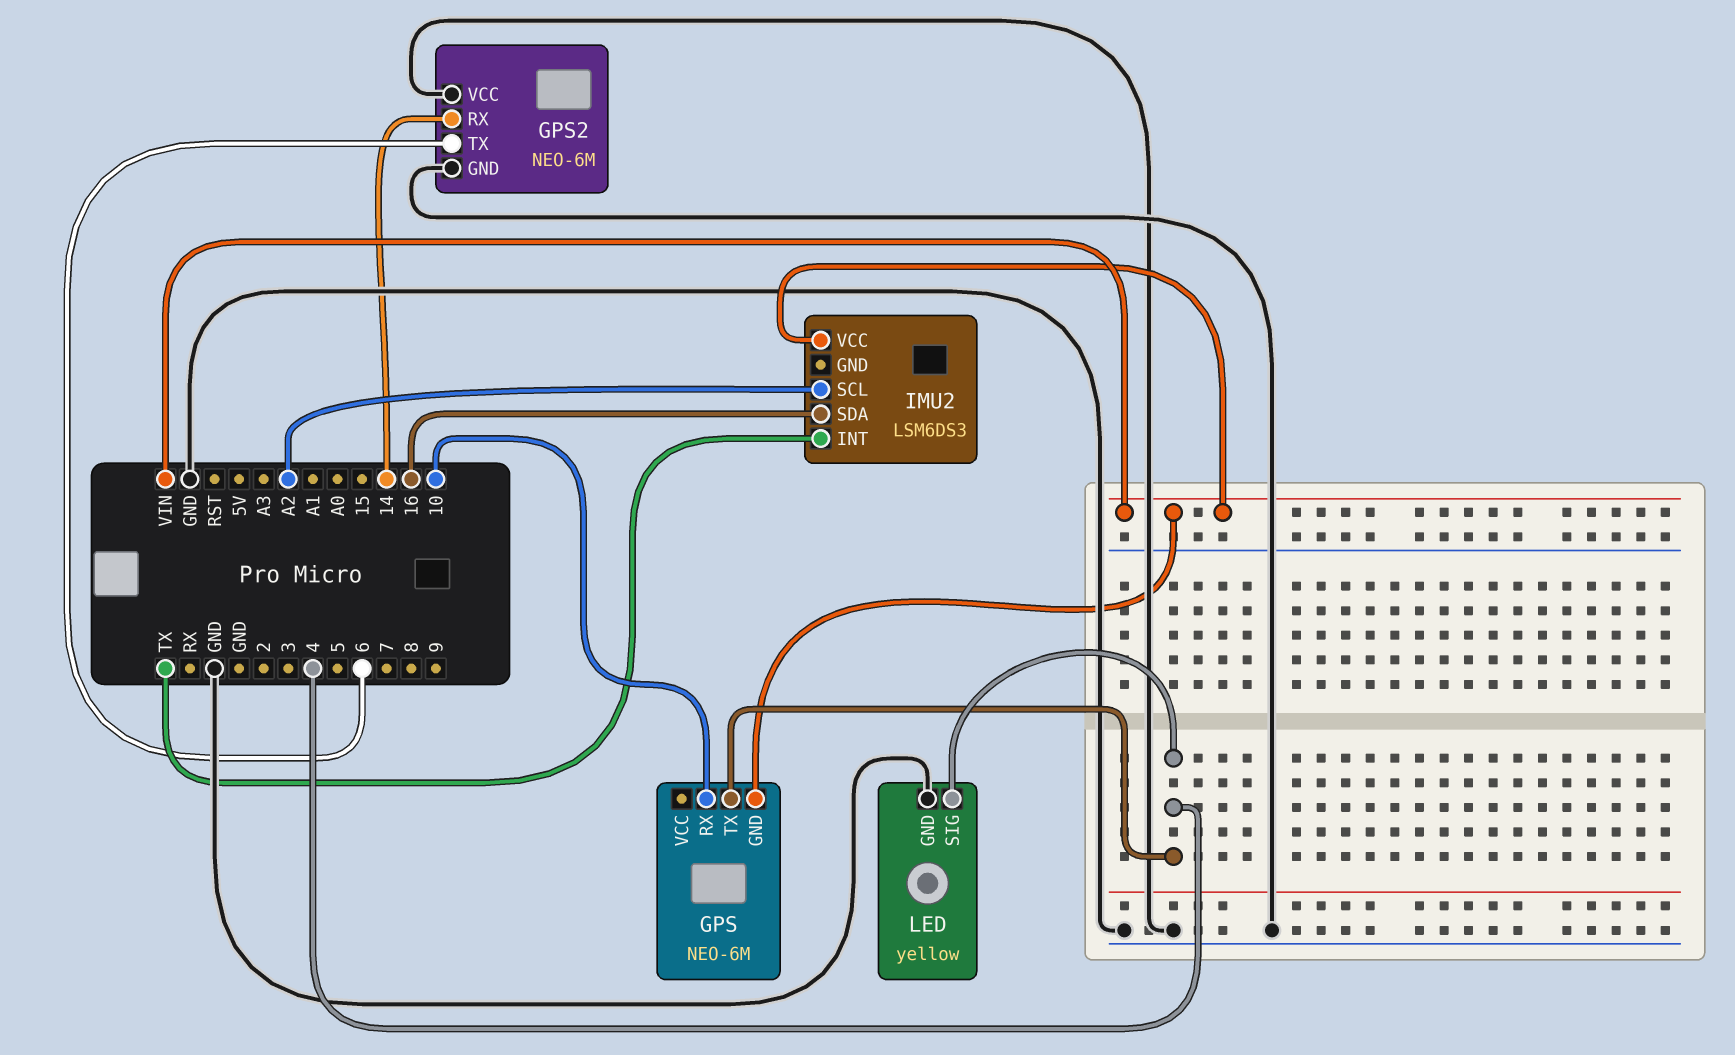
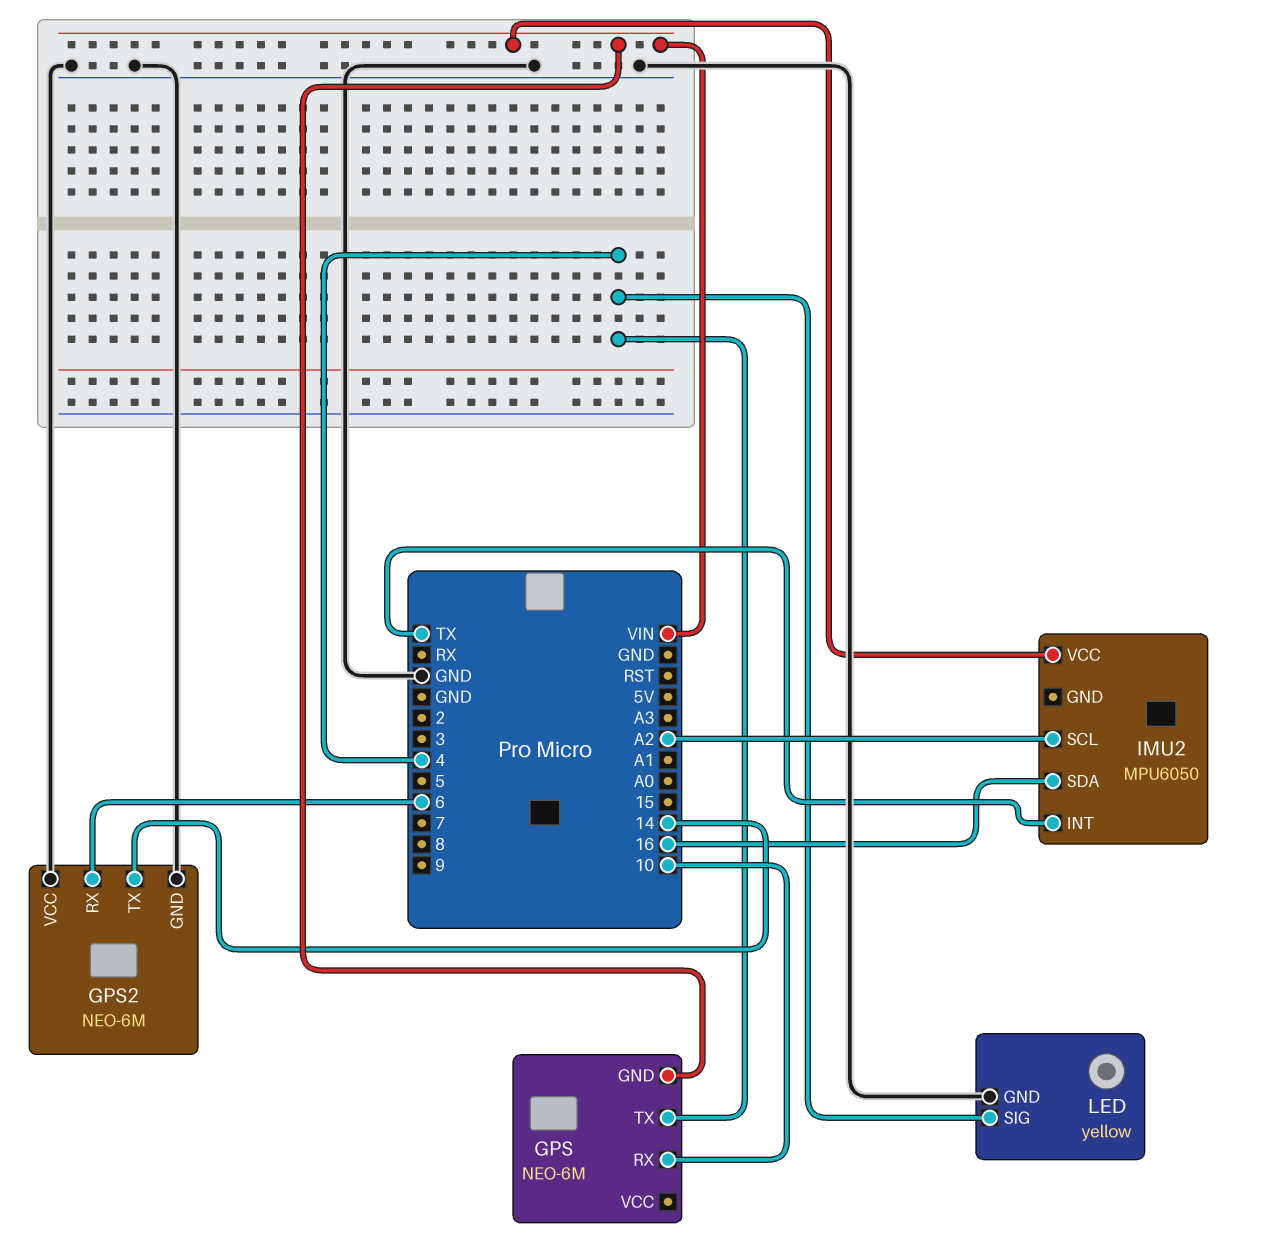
GPS2 pin RX: 14 -> 6
GPS2 pin TX: 6 -> 14
IMU2: LSM6DS3 -> MPU6050

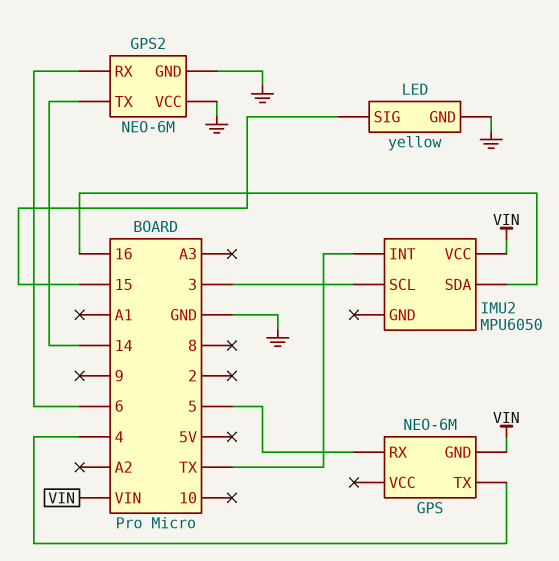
GPS pin RX: 10 -> 5
IMU2 pin SCL: A2 -> 3
LED pin SIG: 4 -> 15

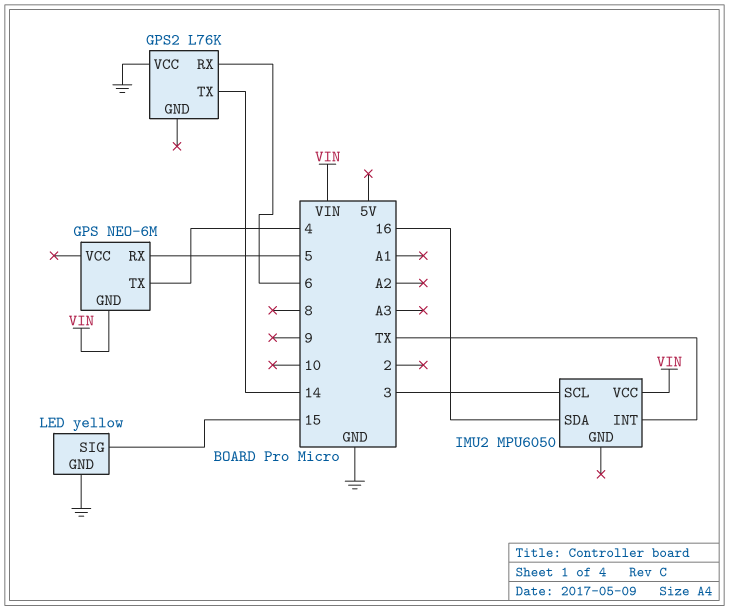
GPS2: NEO-6M -> L76K
GPS2 pin GND: GND -> none

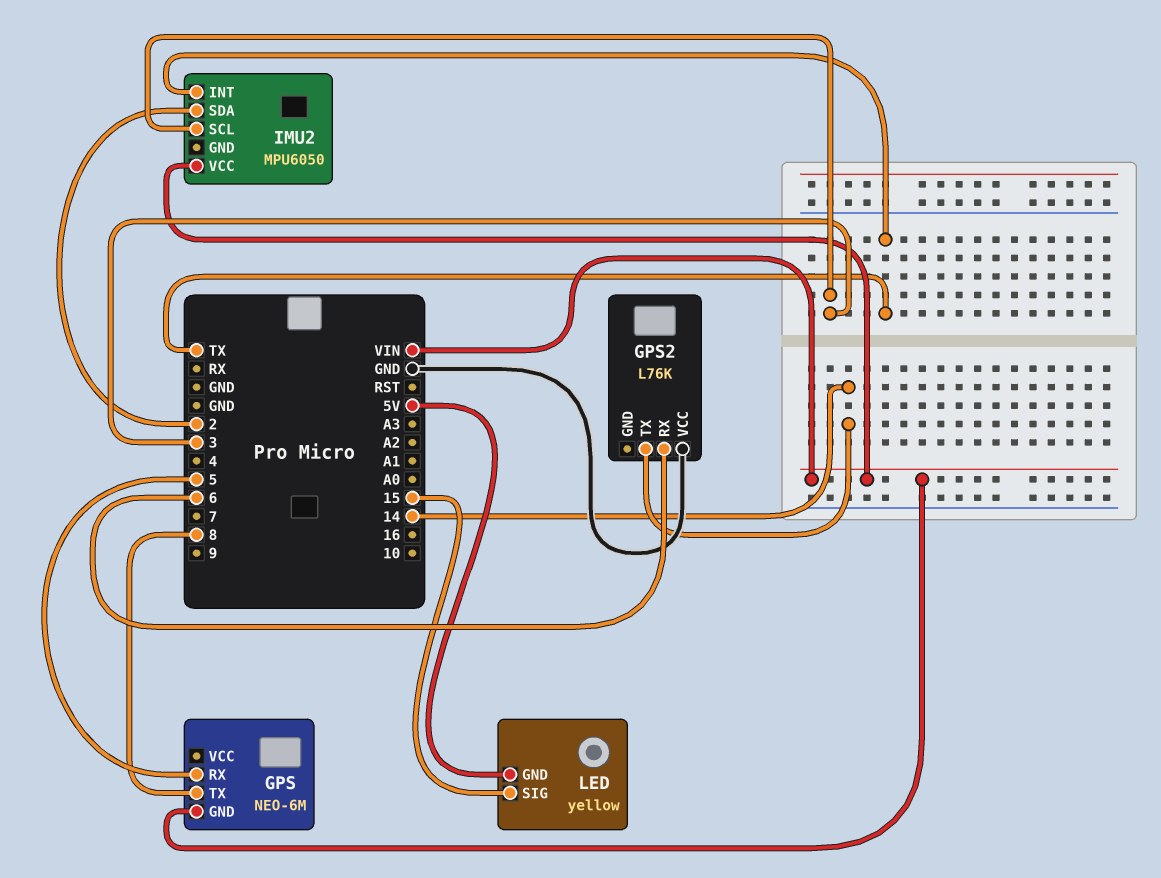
GPS pin TX: 4 -> 8
IMU2 pin SDA: 16 -> 2
LED pin GND: GND -> 5V

